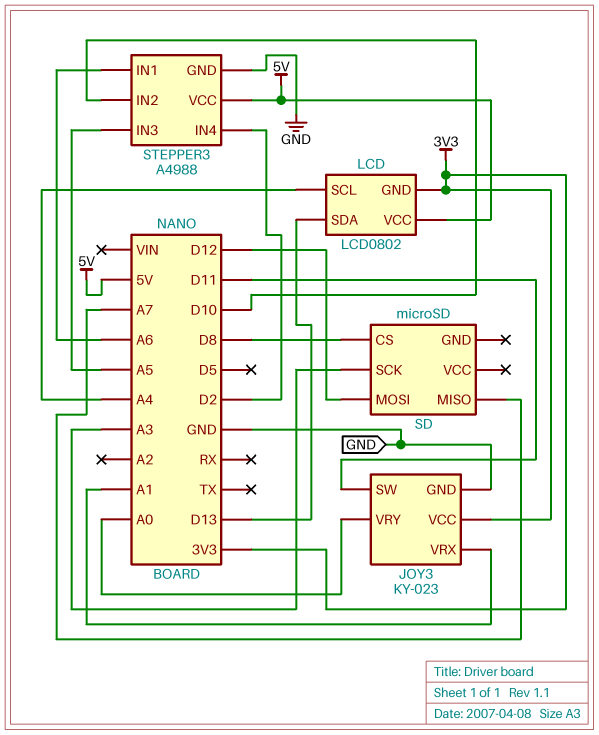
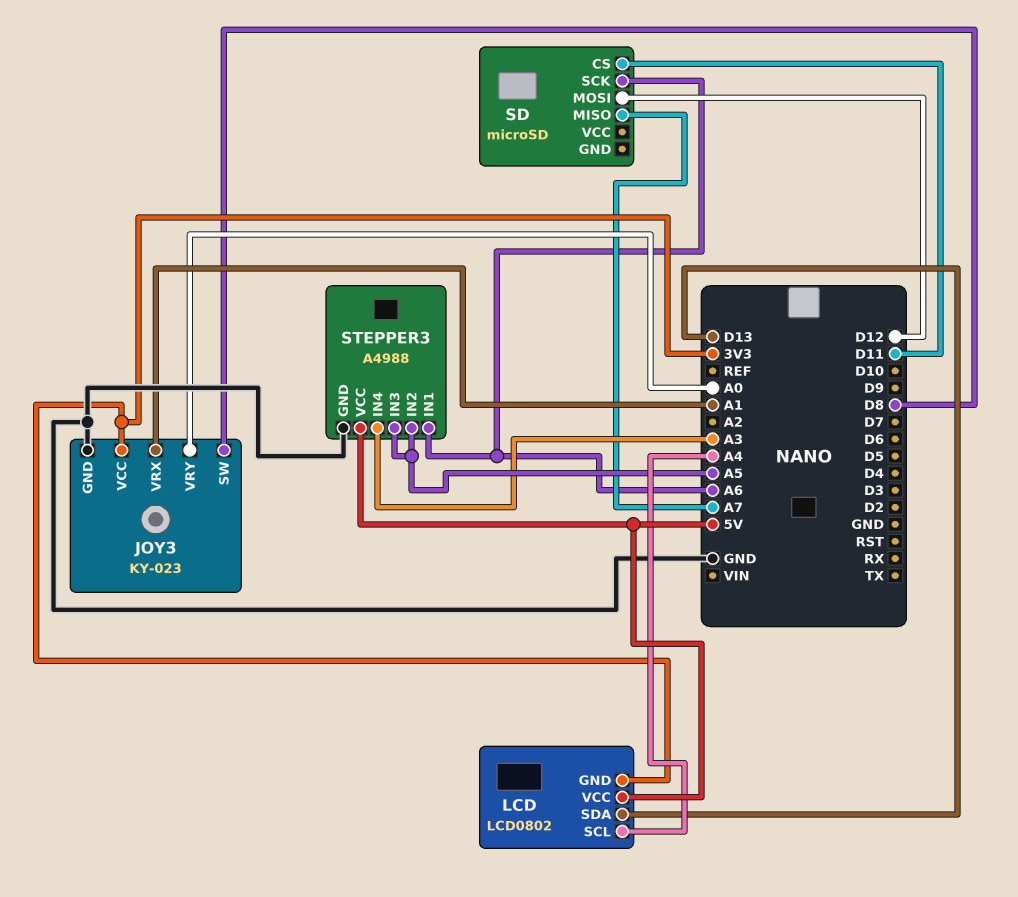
JOY3 pin SW: D11 -> D8
SD pin CS: D8 -> D11
SD pin SCK: A3 -> A6
STEPPER3 pin IN2: D10 -> A5
STEPPER3 pin IN4: D2 -> A3

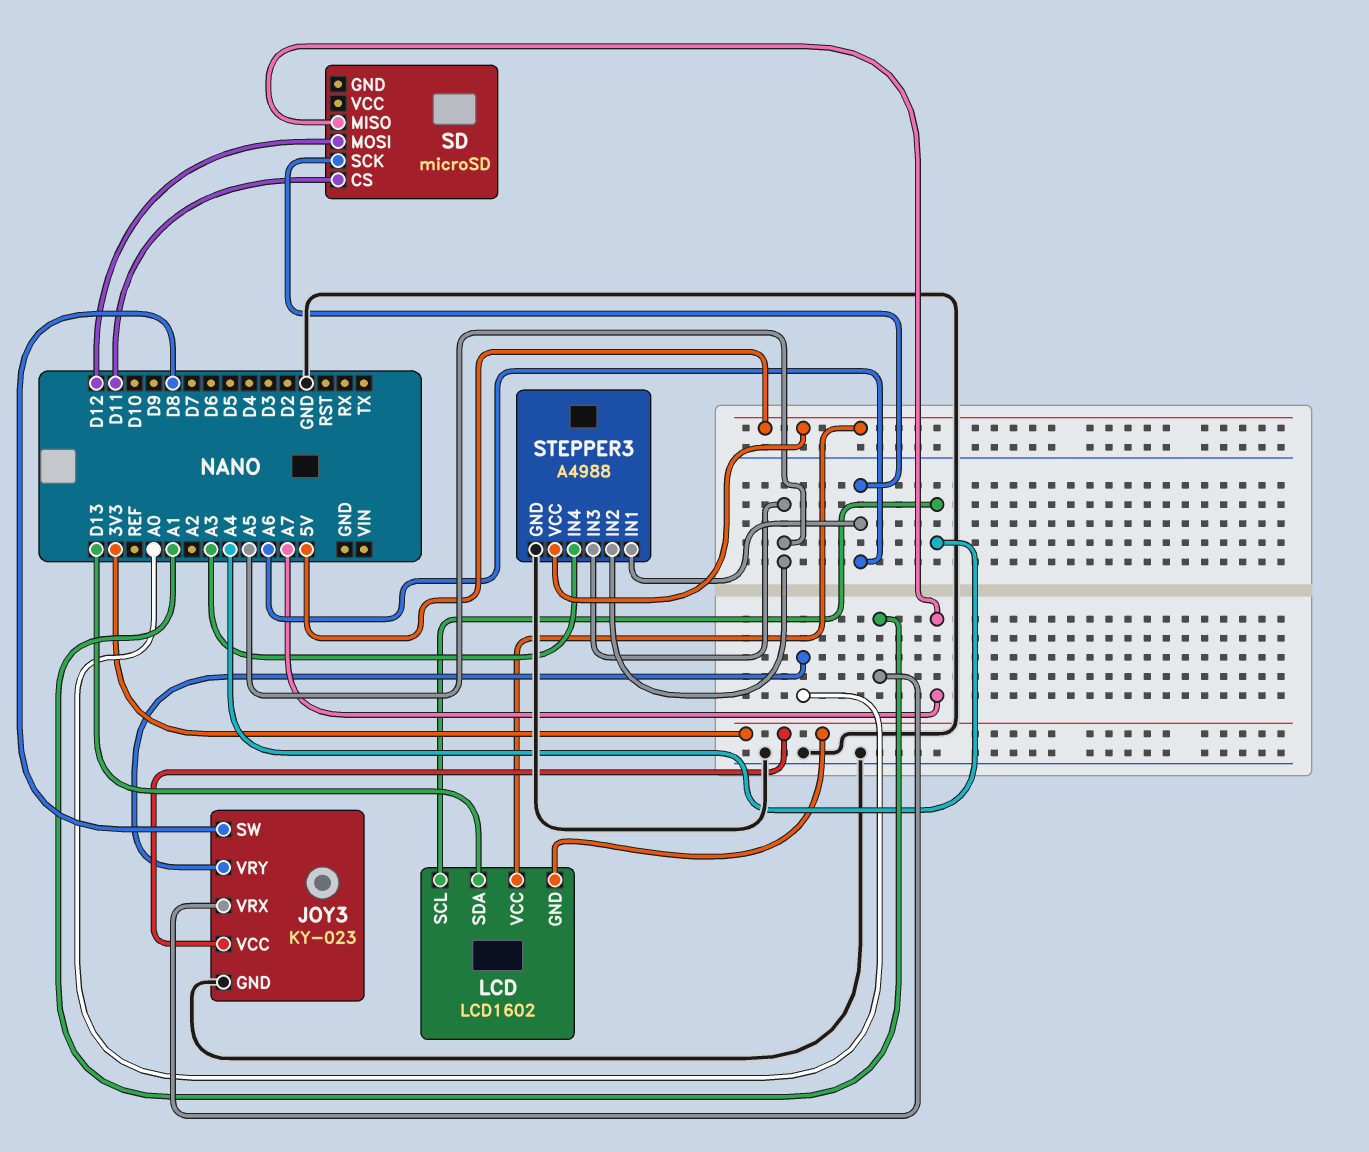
LCD: LCD0802 -> LCD1602

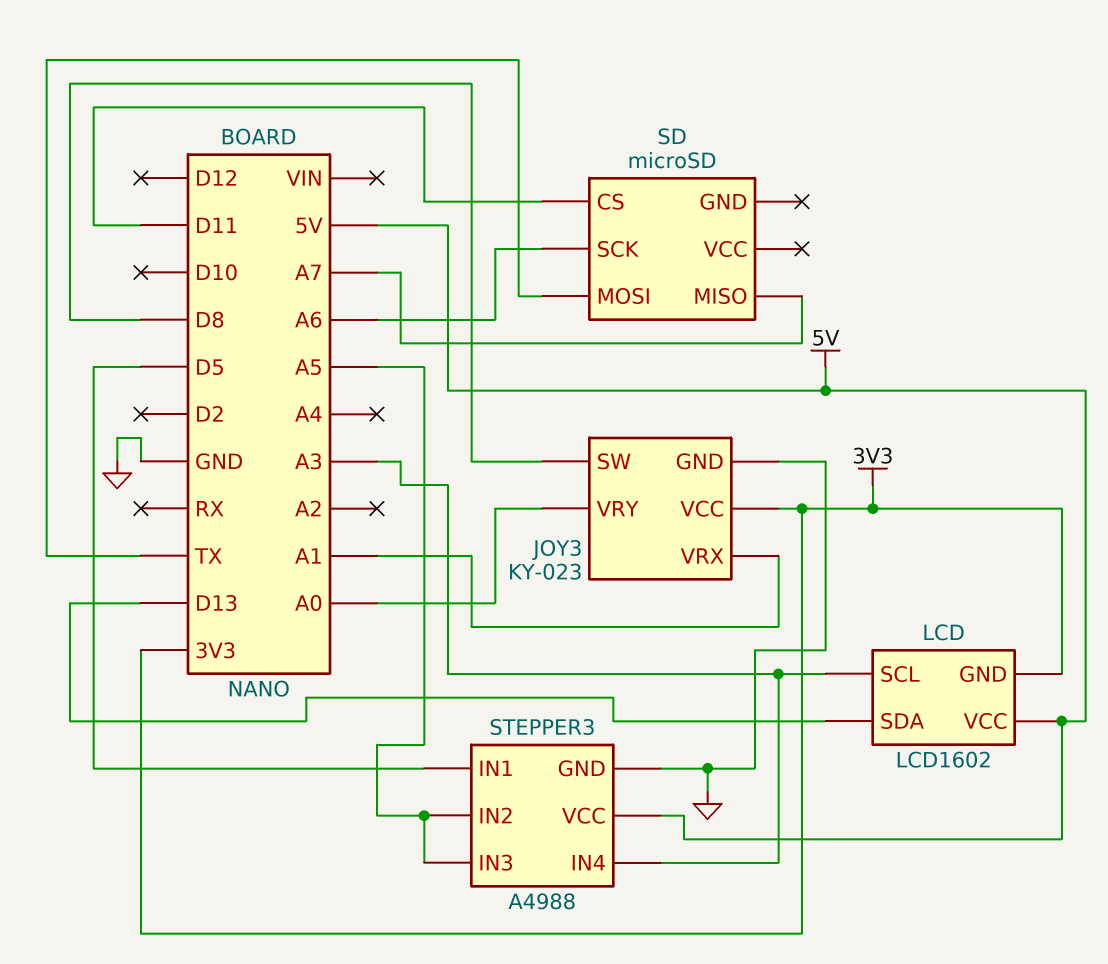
LCD pin SCL: A4 -> A3
SD pin MOSI: D12 -> TX
STEPPER3 pin IN1: A6 -> D5

